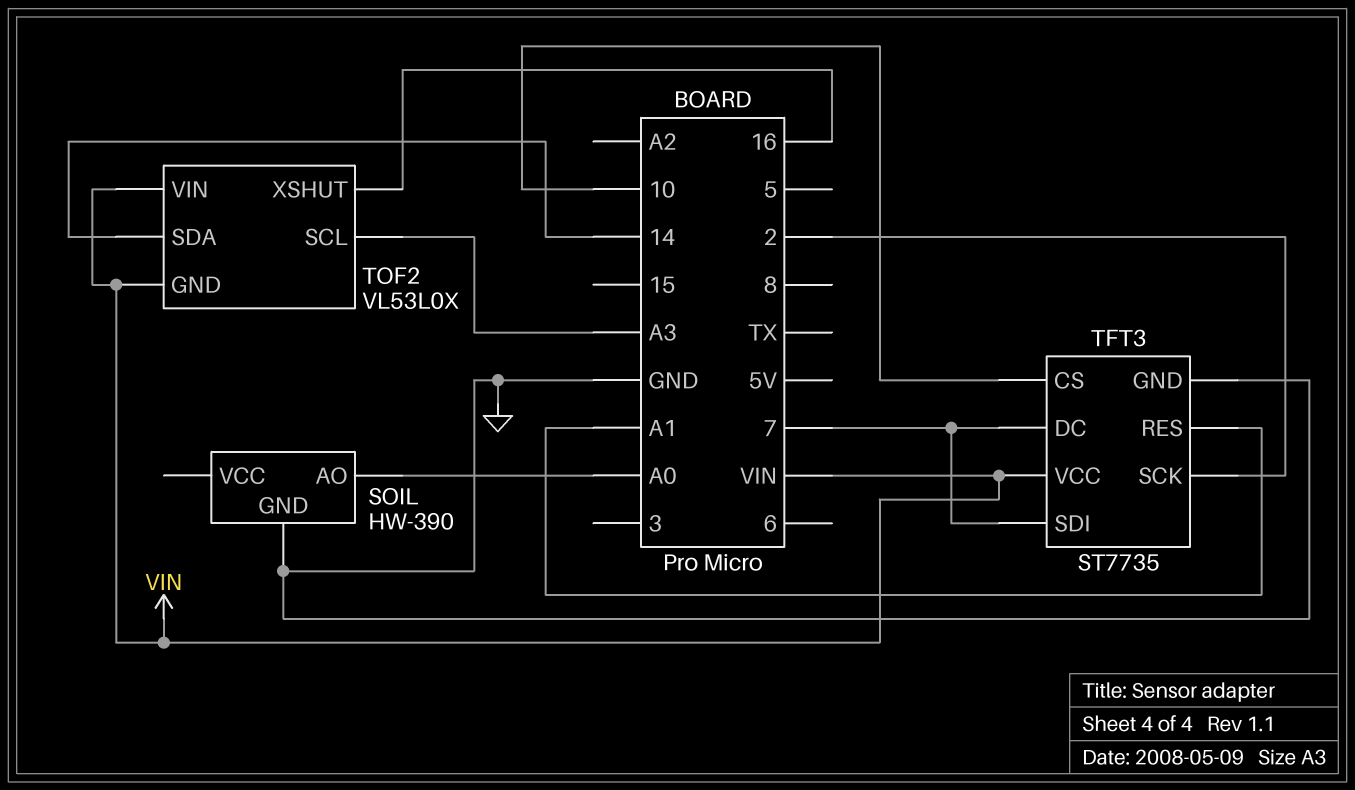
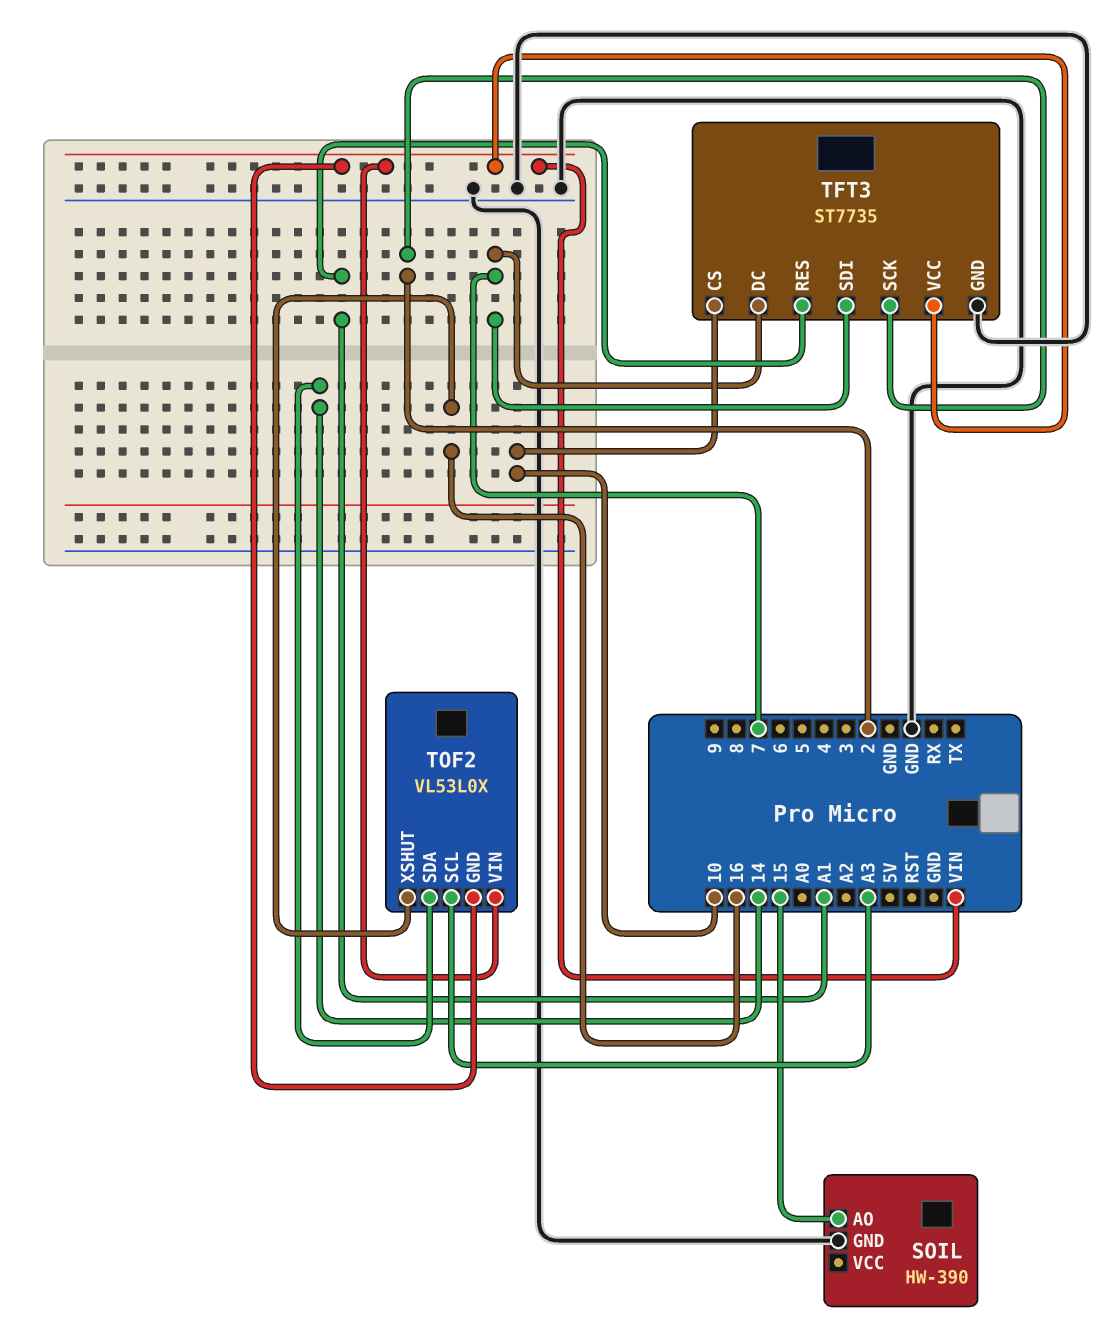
SOIL pin AO: A0 -> 15

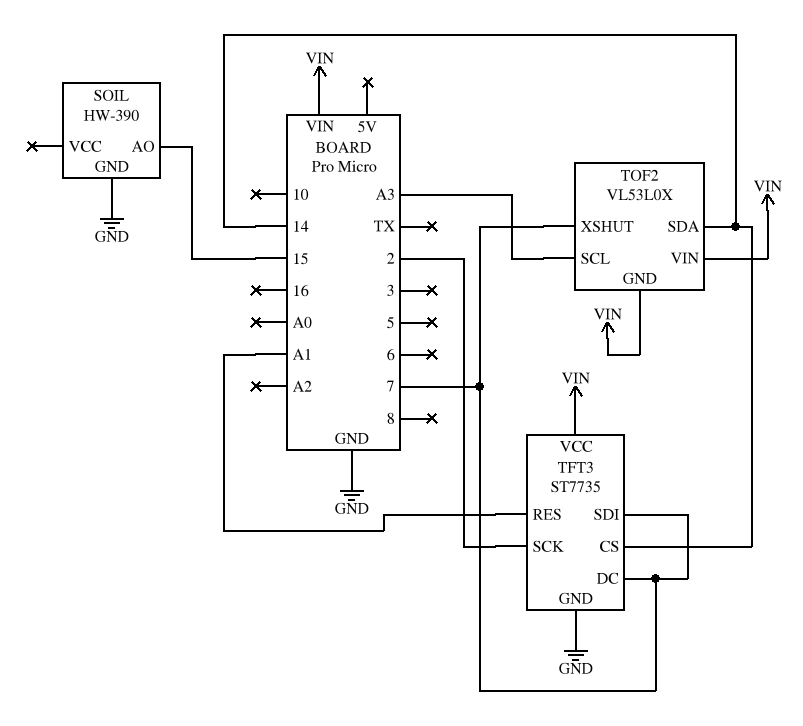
TFT3 pin CS: 10 -> 14
TOF2 pin XSHUT: 16 -> 7

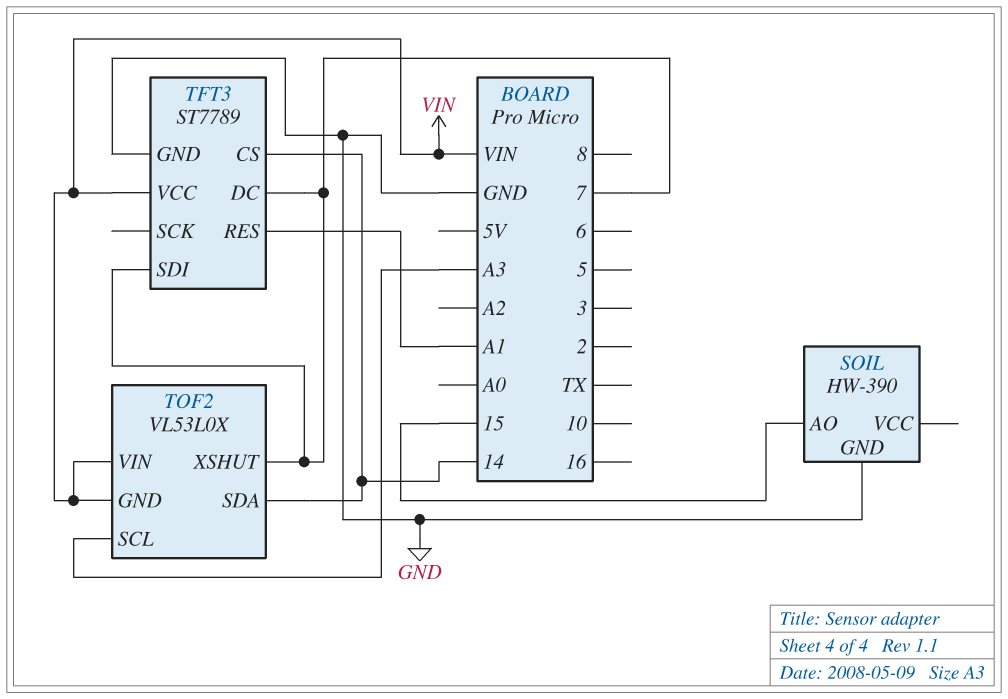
TFT3: ST7735 -> ST7789
TFT3 pin SCK: 2 -> none

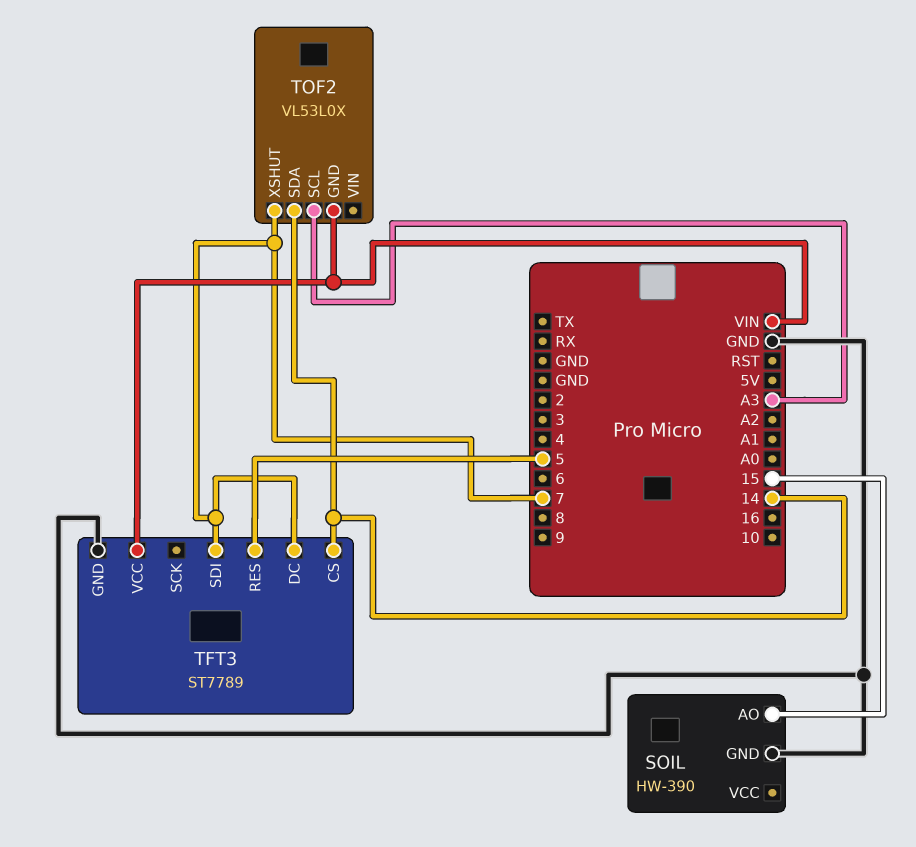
TFT3 pin RES: A1 -> 5
TOF2 pin VIN: VIN -> none

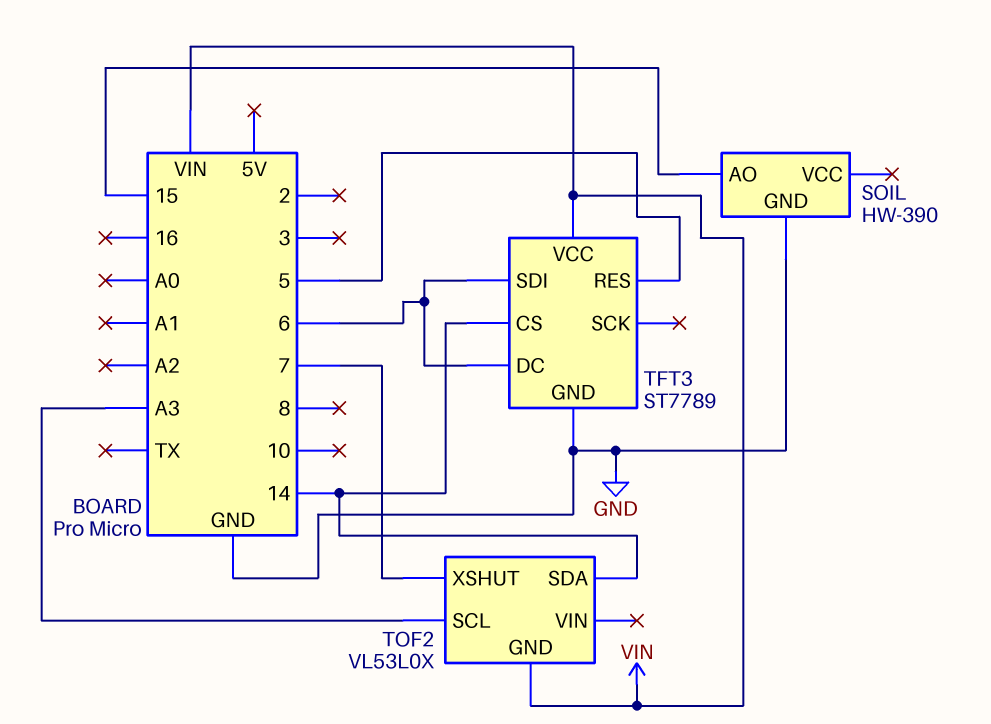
TFT3 pin DC: 7 -> 6
TFT3 pin SDI: 7 -> 6

